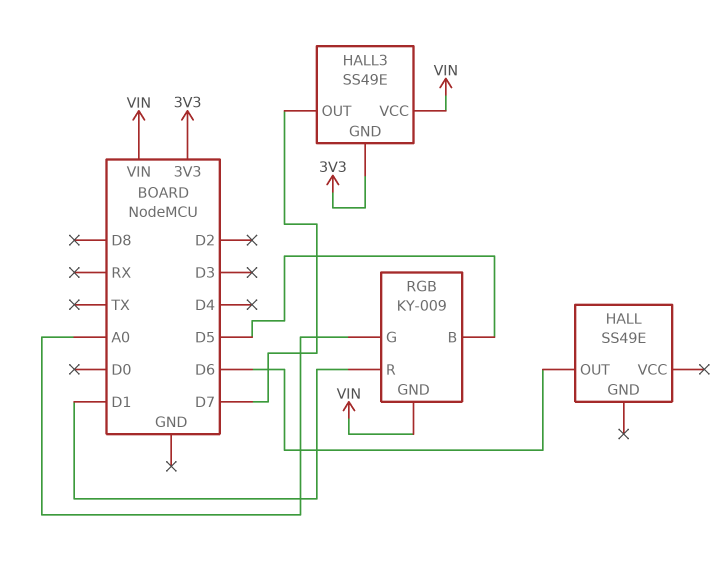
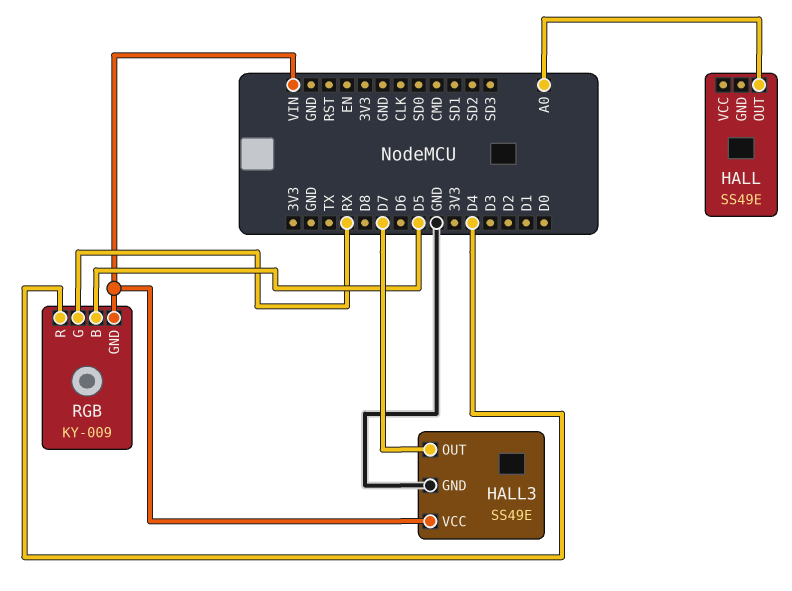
HALL pin OUT: D6 -> A0
HALL3 pin GND: 3V3 -> GND
RGB pin G: A0 -> RX
RGB pin R: D1 -> D4

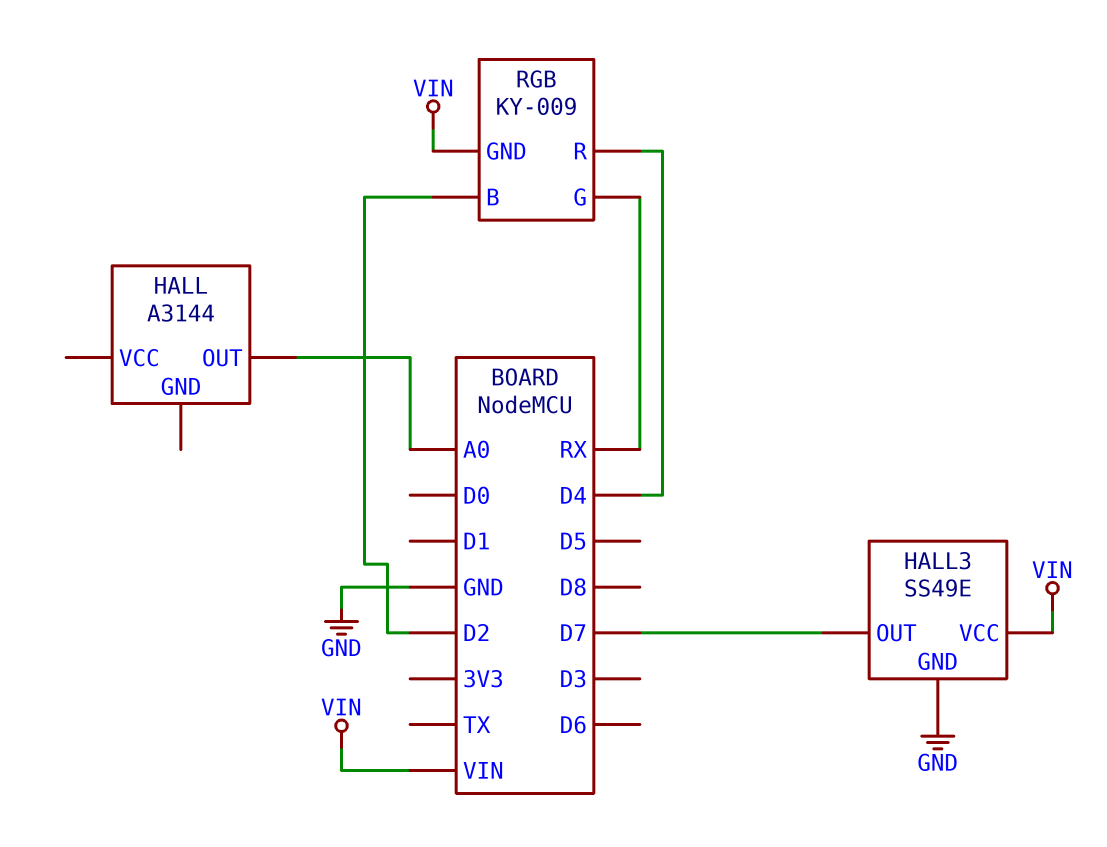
HALL: SS49E -> A3144
RGB pin B: D5 -> D2

